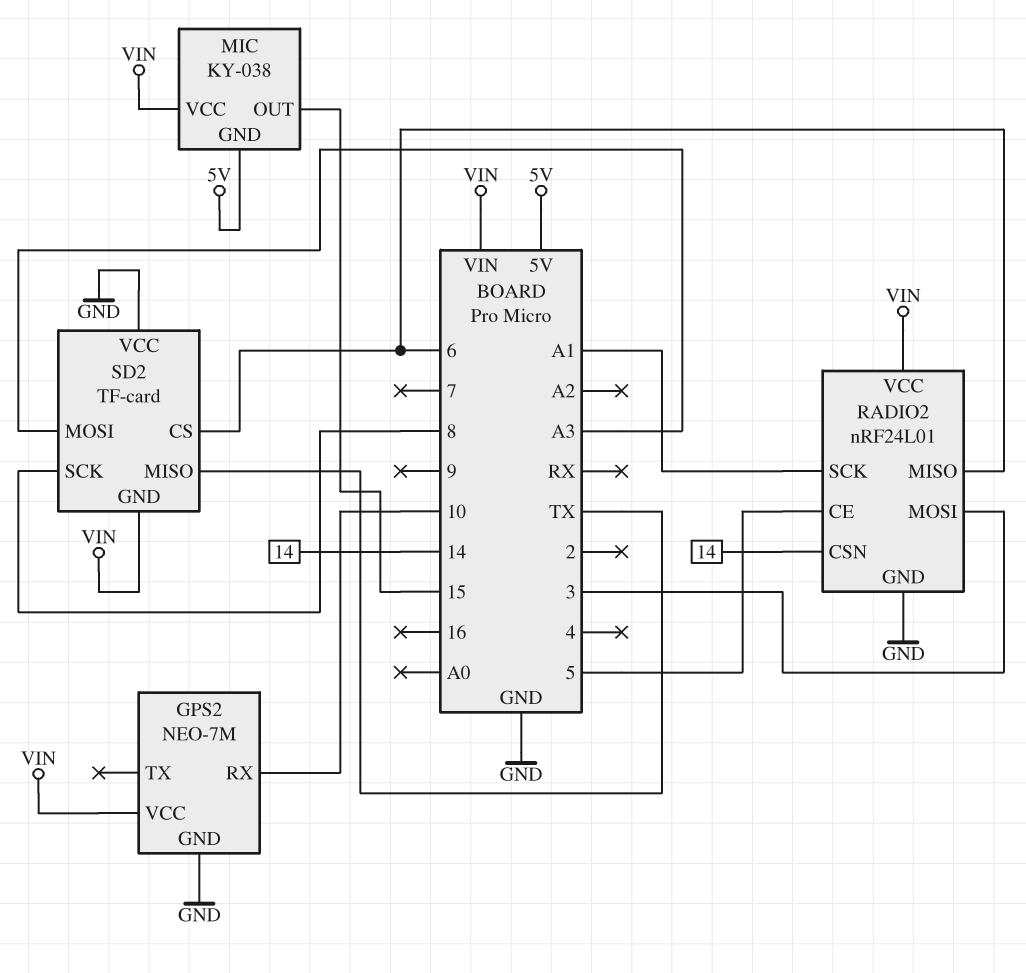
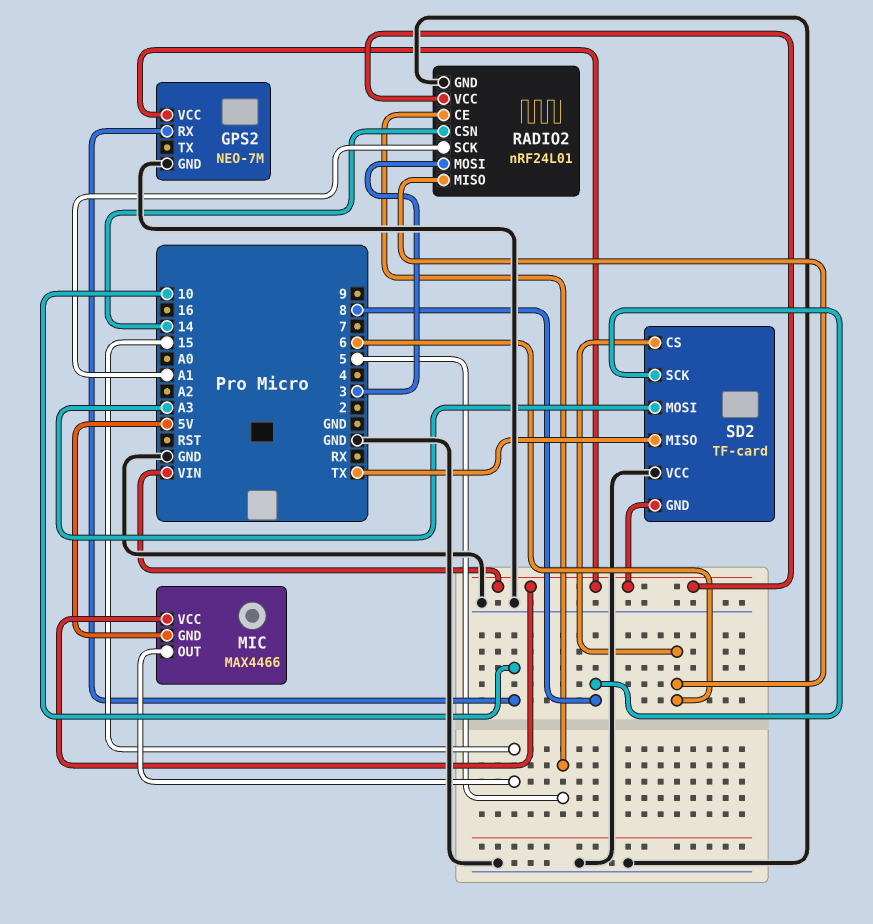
MIC: KY-038 -> MAX4466

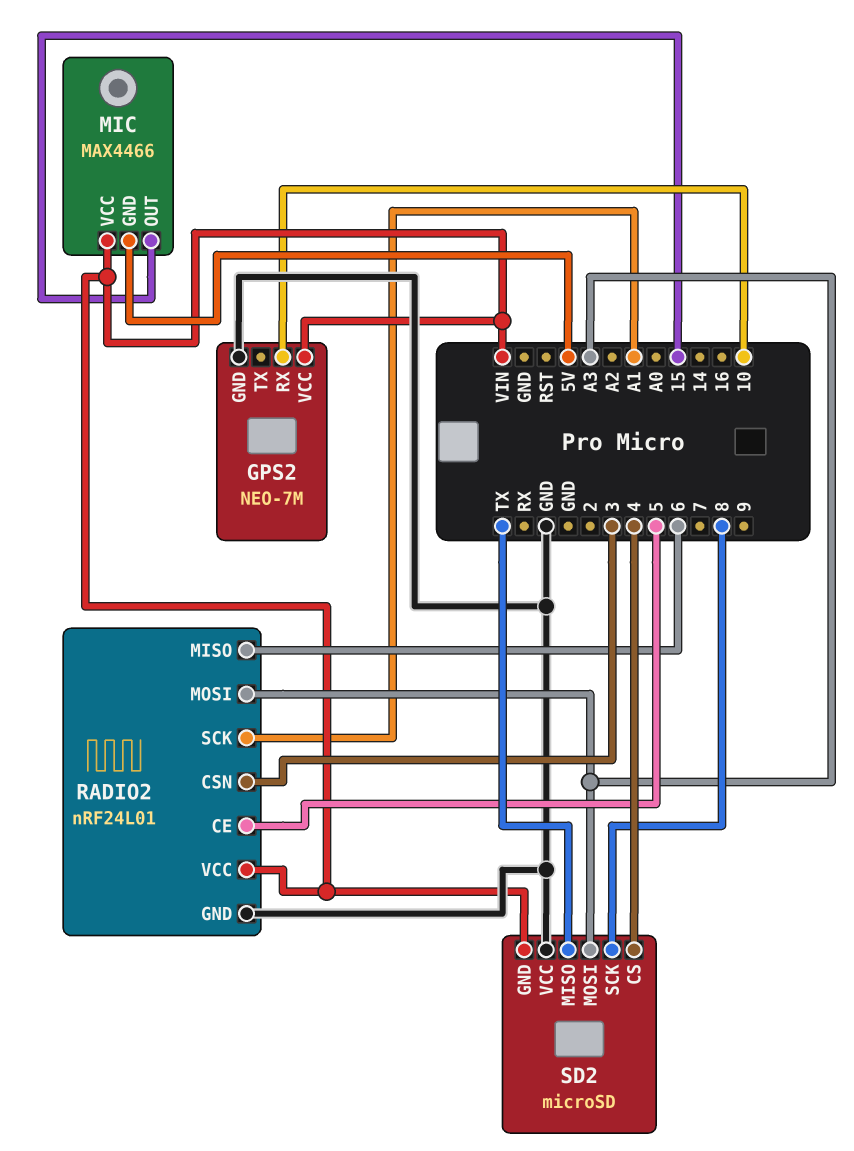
RADIO2 pin CSN: 14 -> 3
RADIO2 pin MOSI: 3 -> A3
SD2: TF-card -> microSD
SD2 pin CS: 6 -> 4

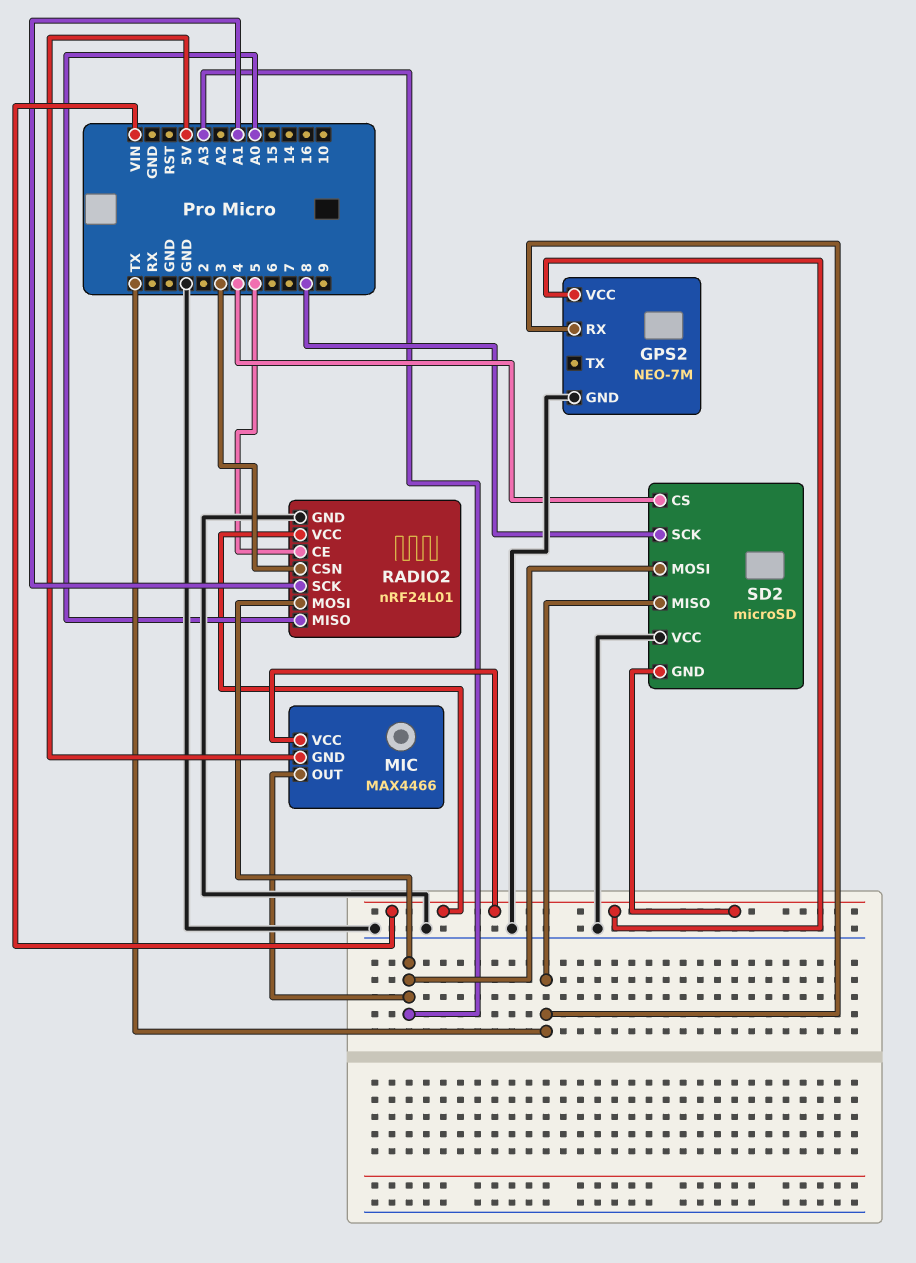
GPS2 pin RX: 10 -> TX
MIC pin OUT: 15 -> A3
RADIO2 pin MISO: 6 -> A0

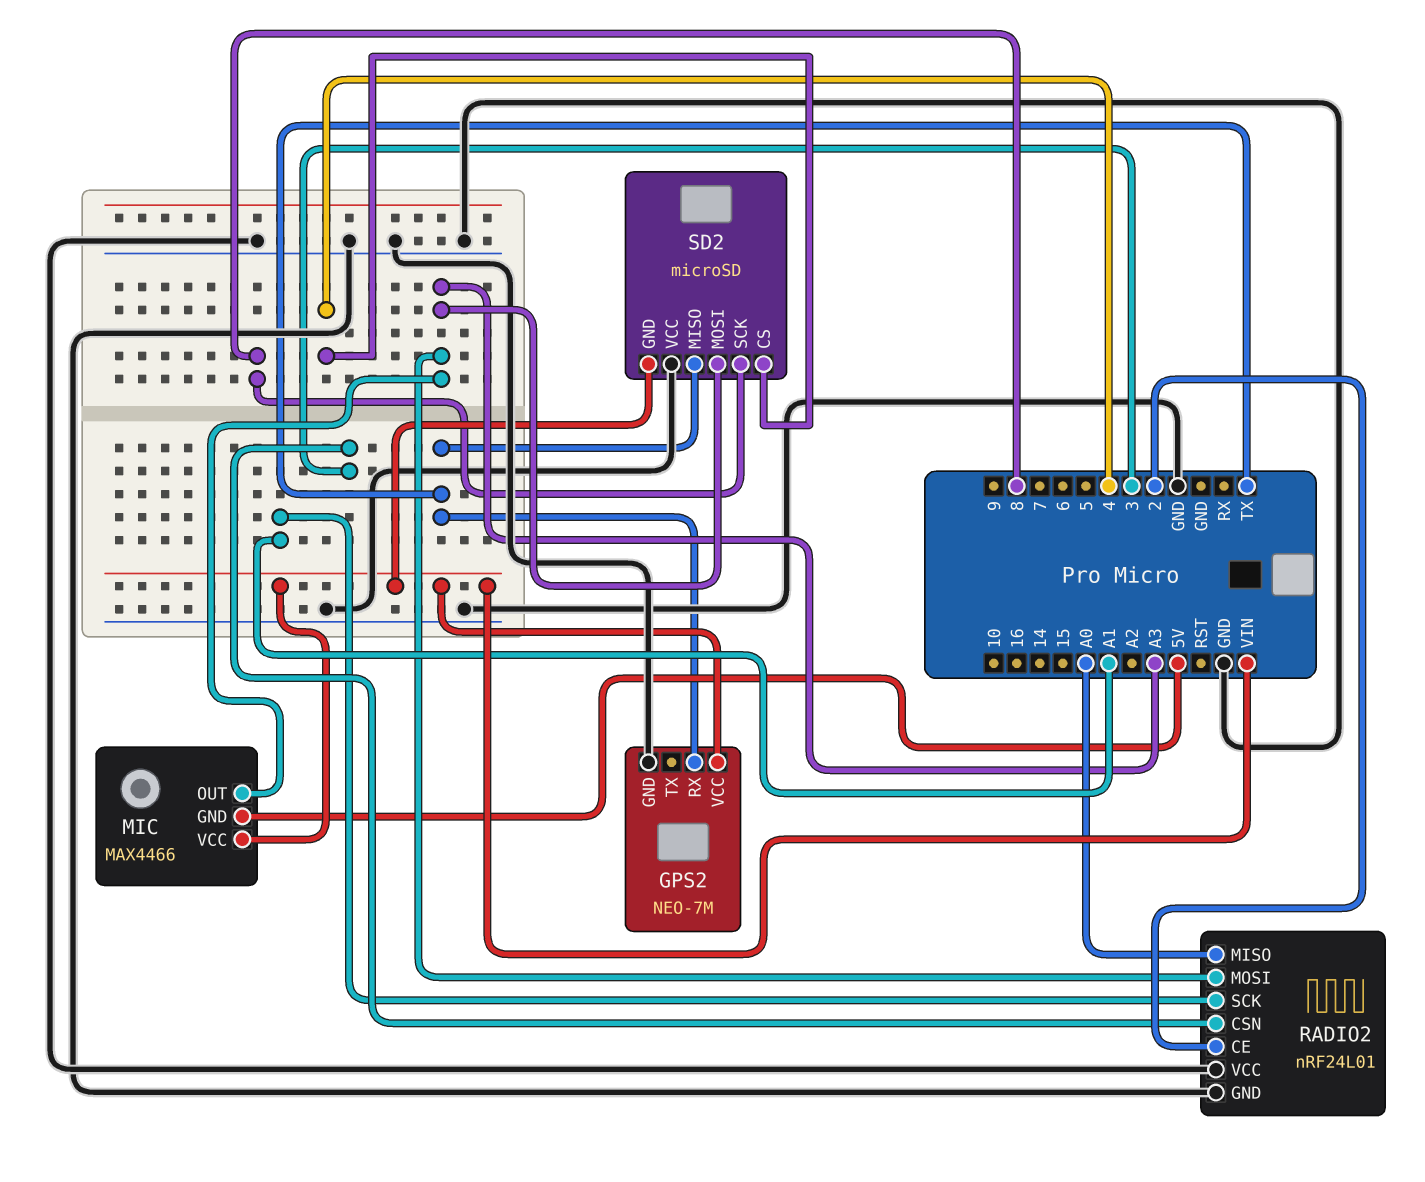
RADIO2 pin CE: 5 -> 2
RADIO2 pin VCC: VIN -> GND

